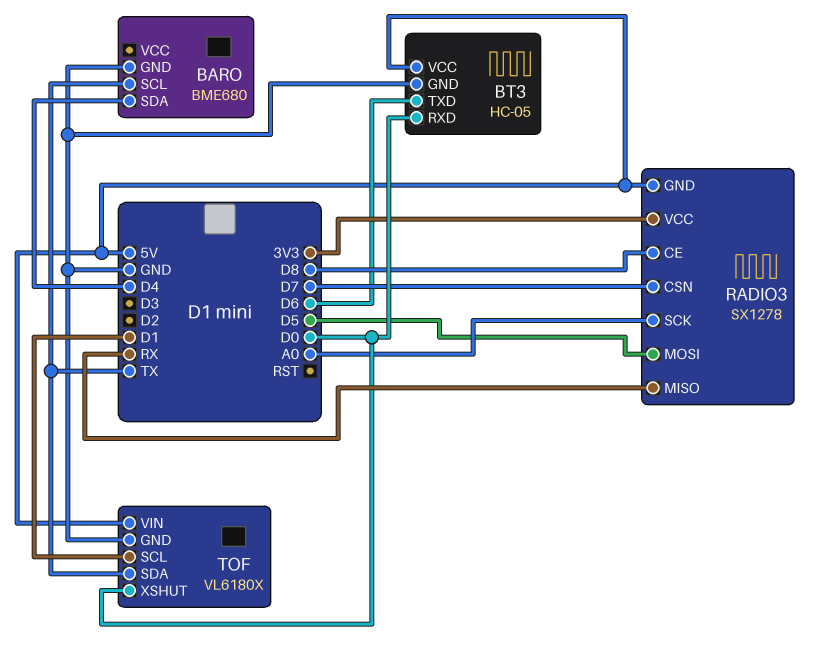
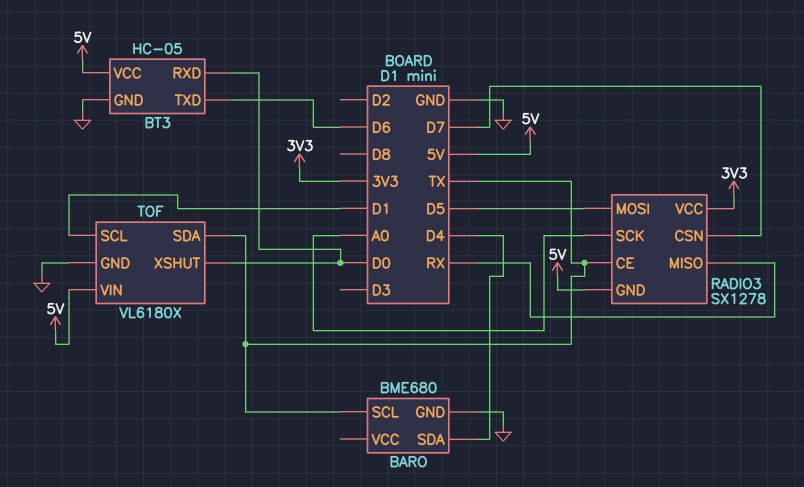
RADIO3 pin CE: D8 -> TX

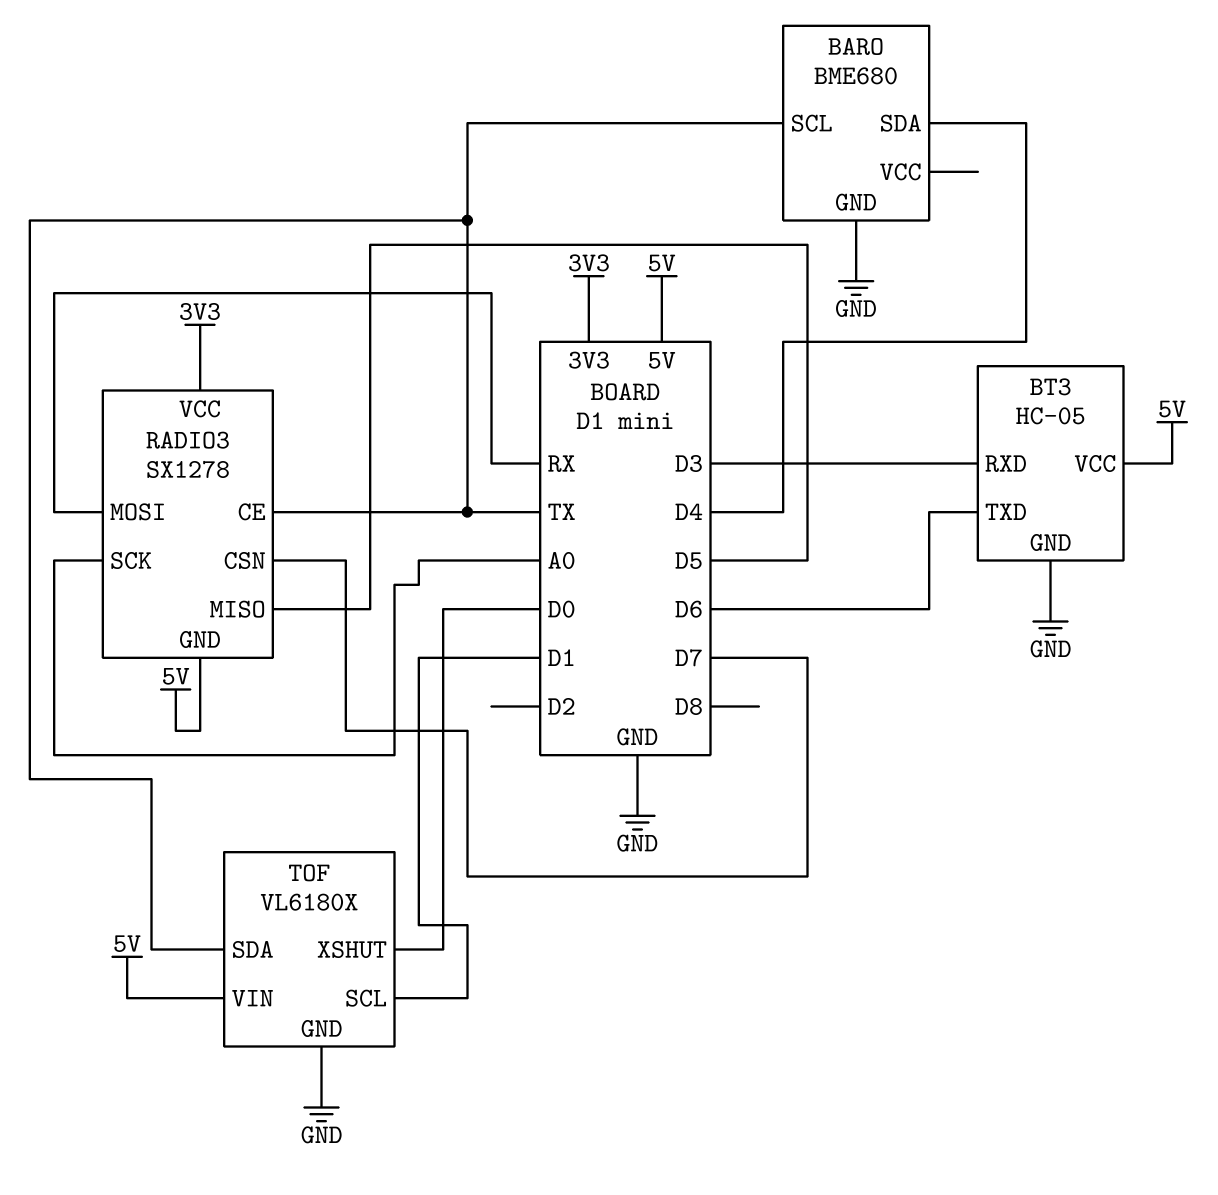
BT3 pin RXD: D0 -> D3
RADIO3 pin MISO: RX -> D5
RADIO3 pin MOSI: D5 -> RX

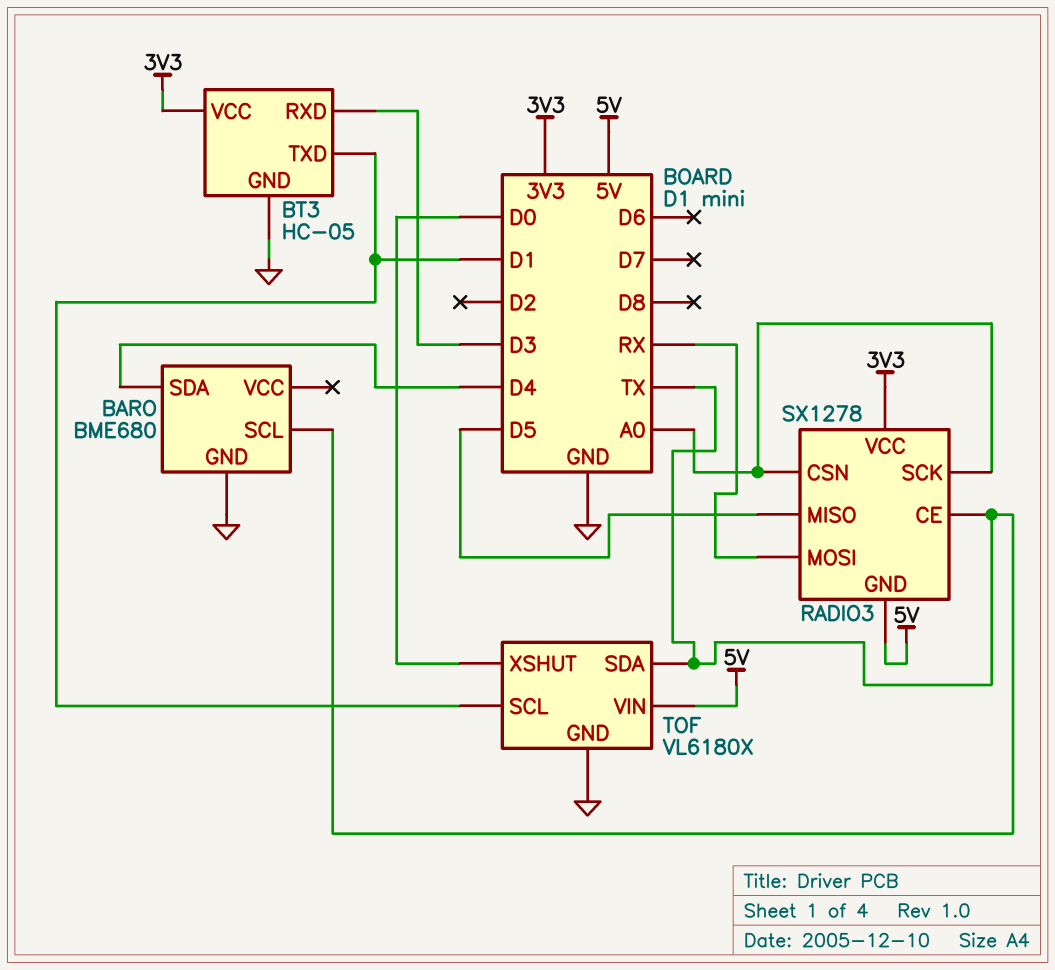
BT3 pin TXD: D6 -> D1
BT3 pin VCC: 5V -> 3V3
RADIO3 pin CSN: D7 -> A0

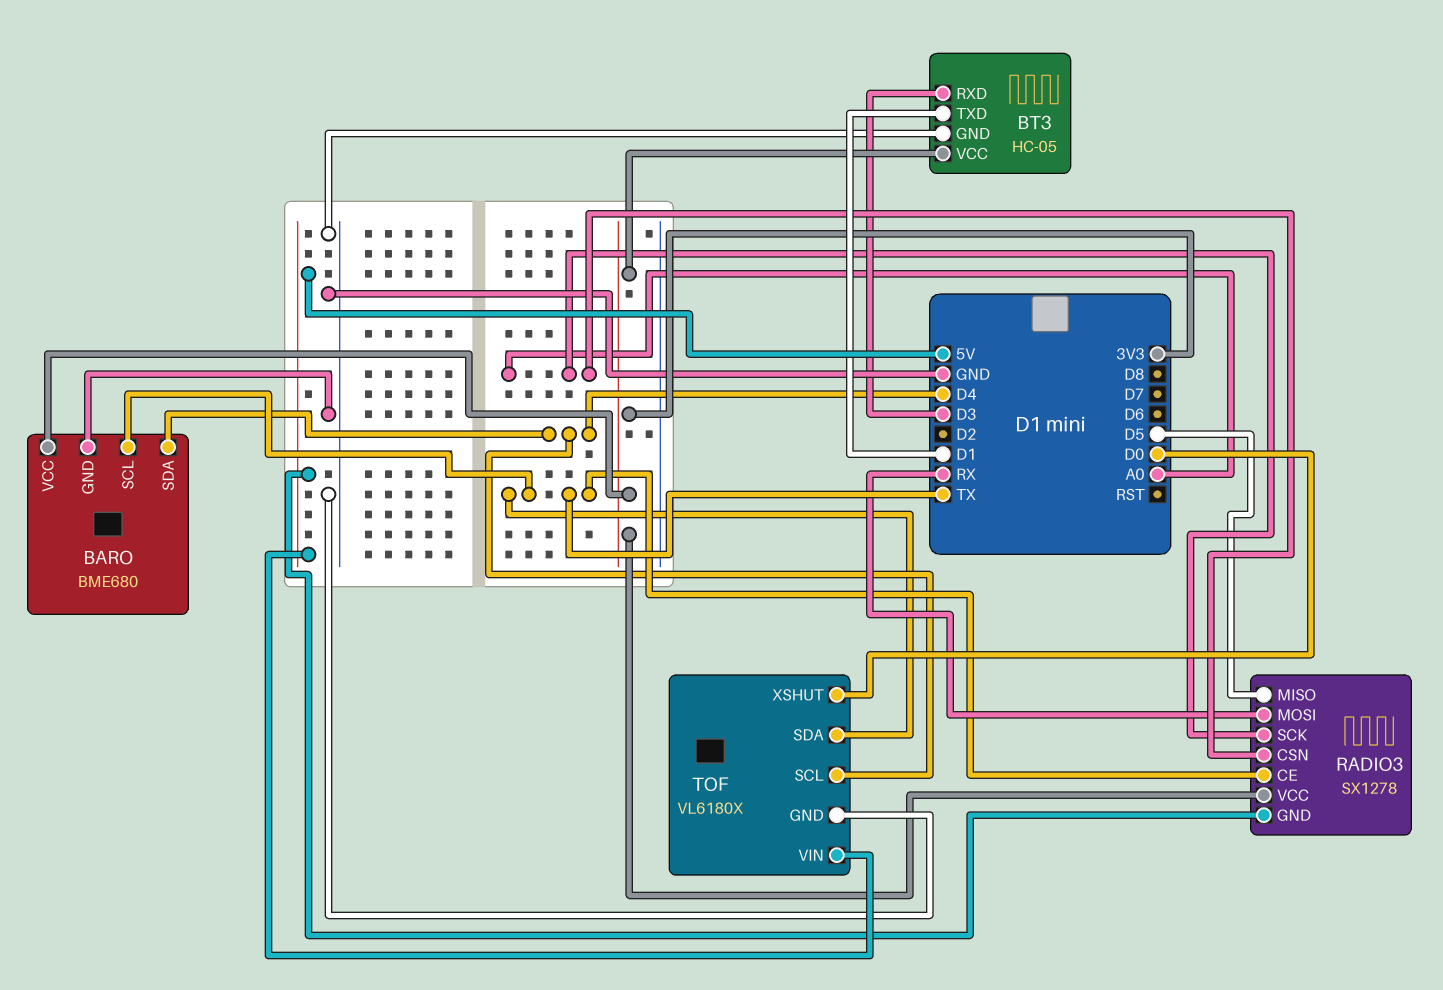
BARO pin VCC: none -> 3V3
TOF pin SCL: D1 -> D4

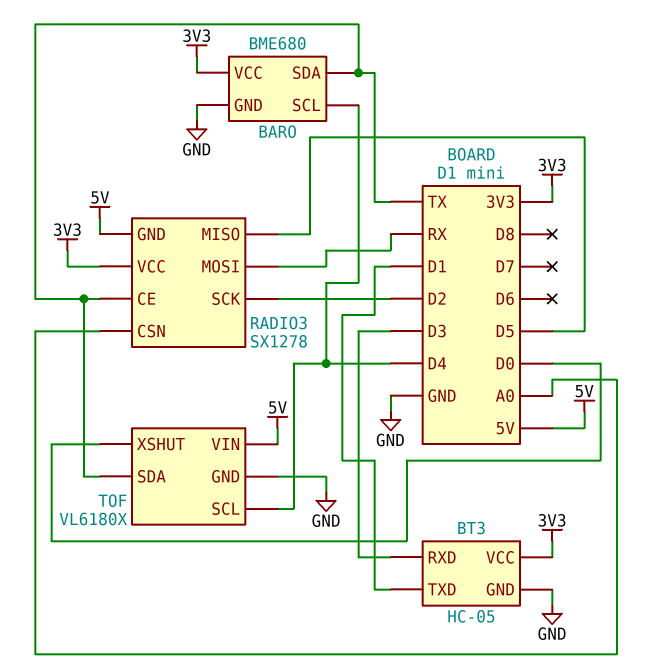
BARO pin SCL: TX -> D4
BARO pin SDA: D4 -> TX
RADIO3 pin SCK: A0 -> D2

